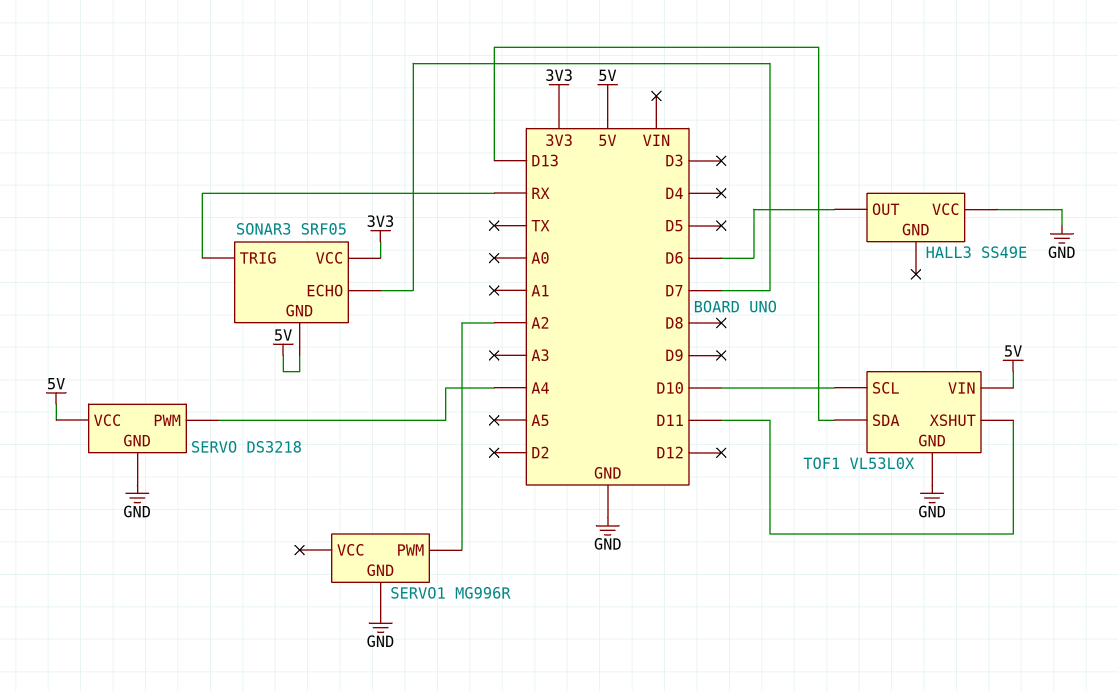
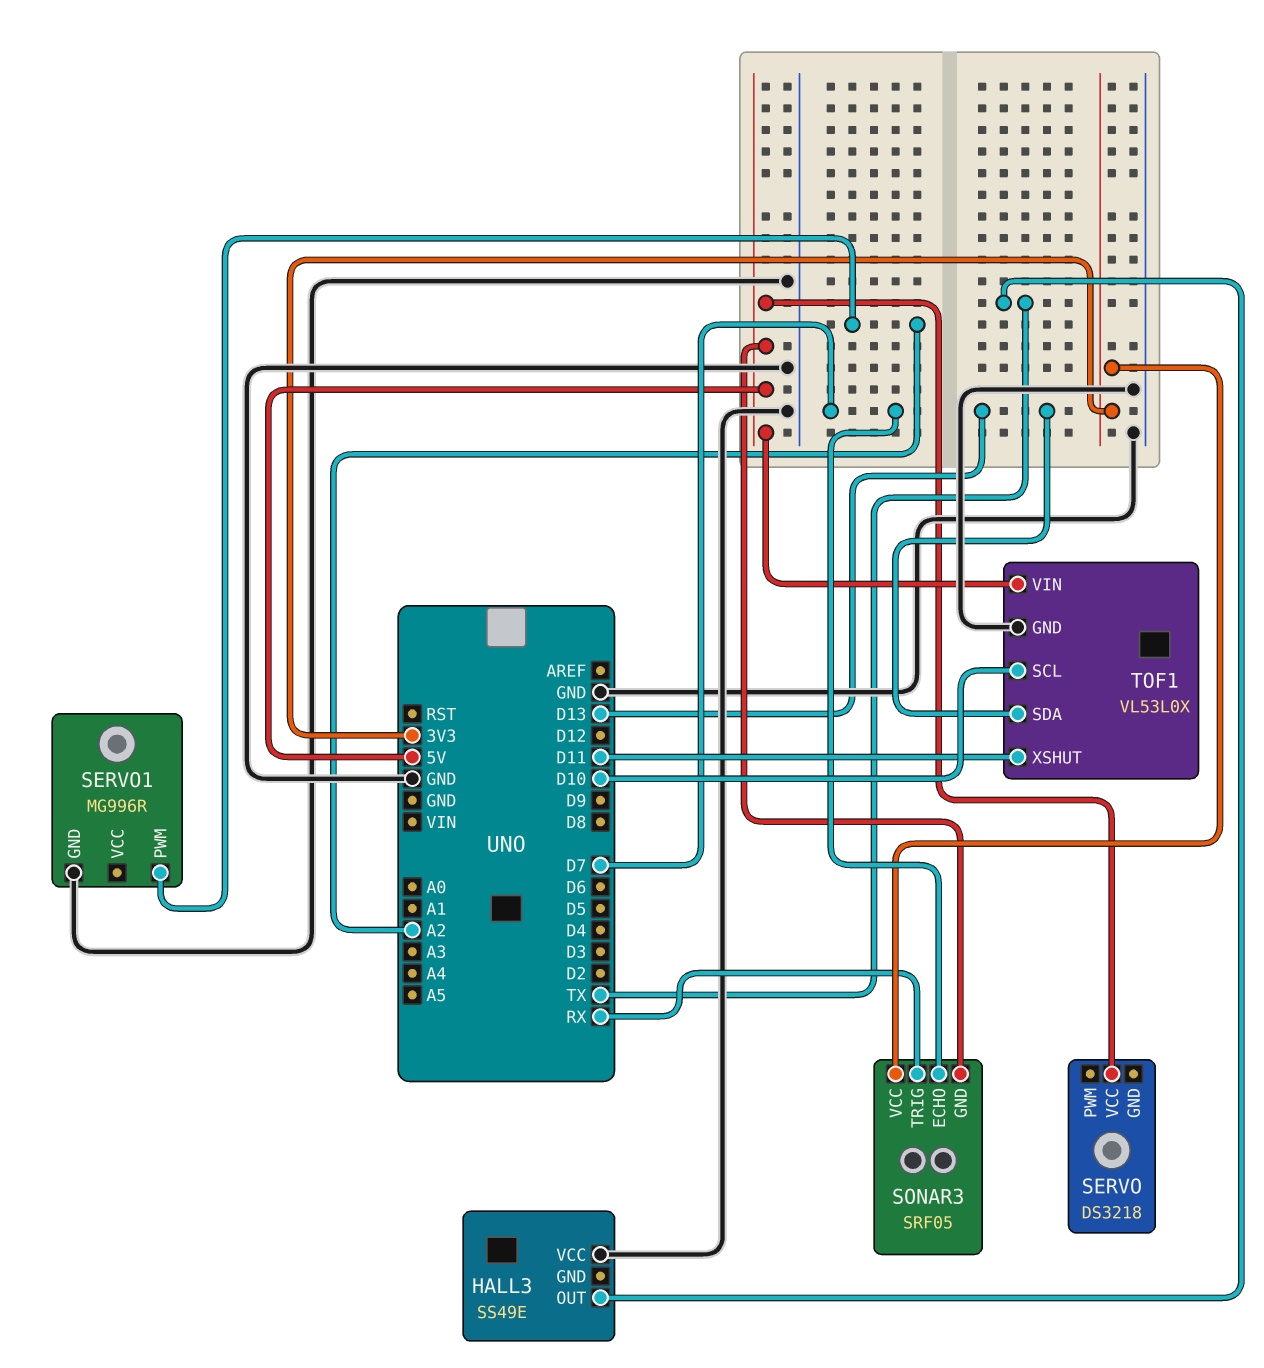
HALL3 pin OUT: D6 -> TX
SERVO pin GND: GND -> none
SERVO pin PWM: A4 -> none

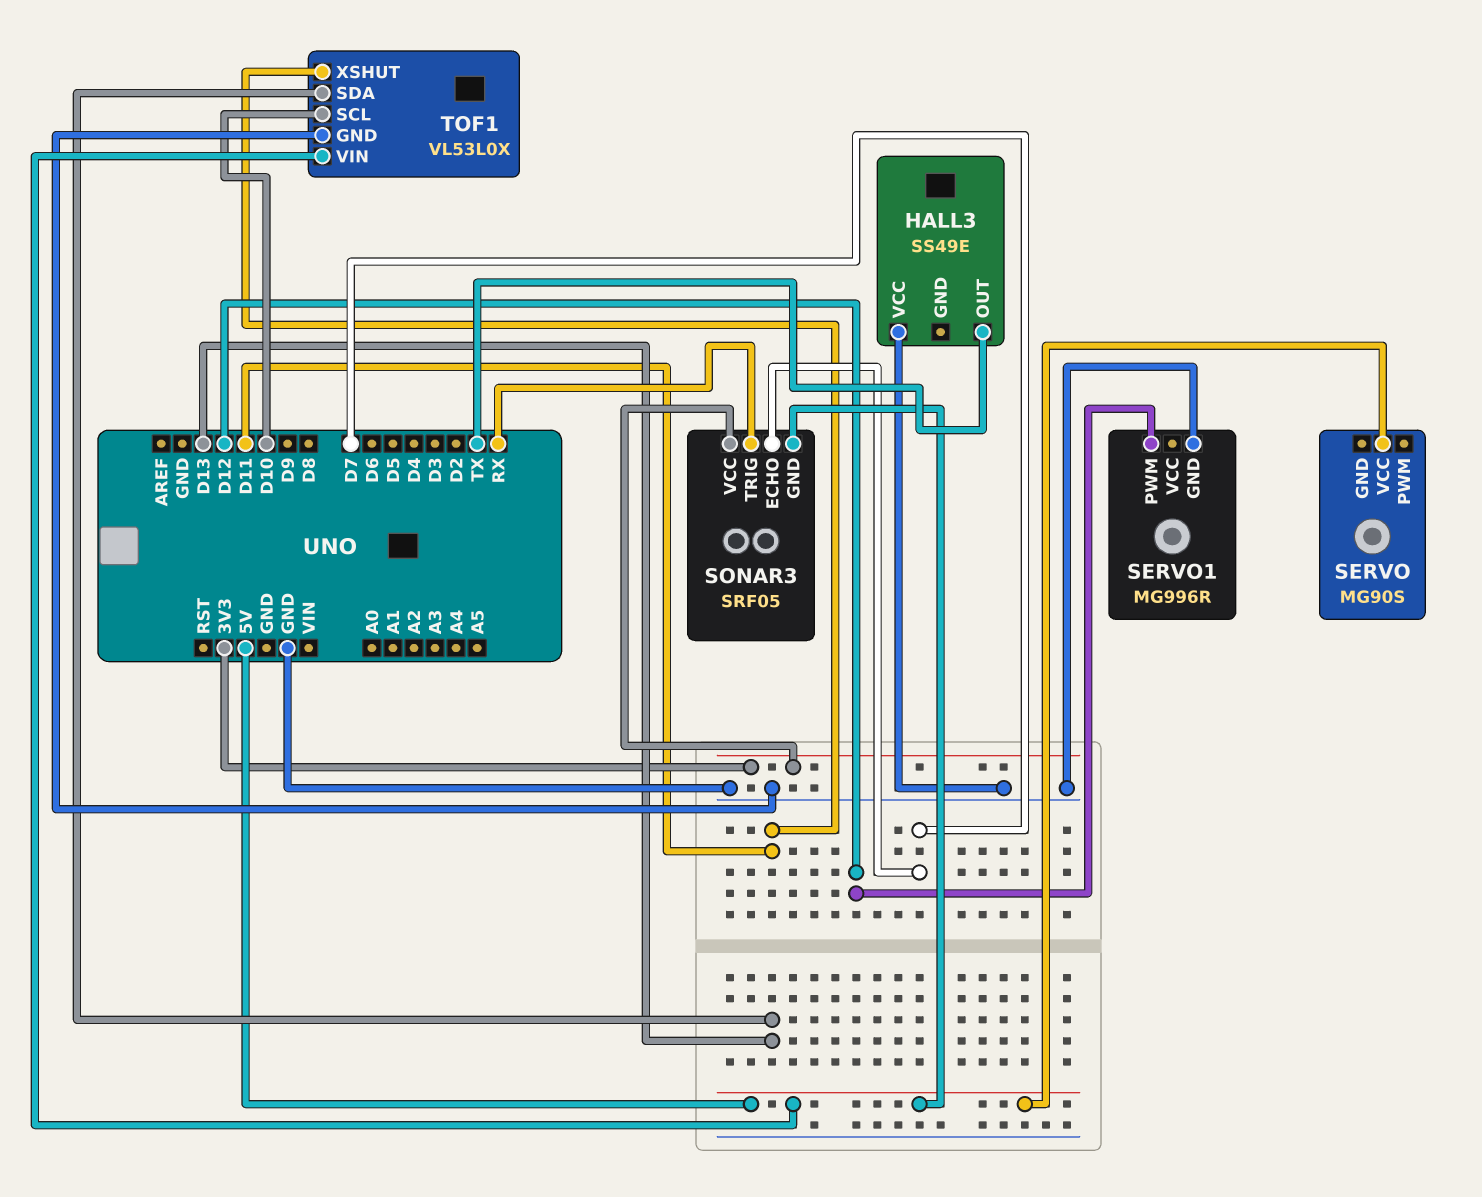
SERVO: DS3218 -> MG90S
SERVO1 pin PWM: A2 -> D12

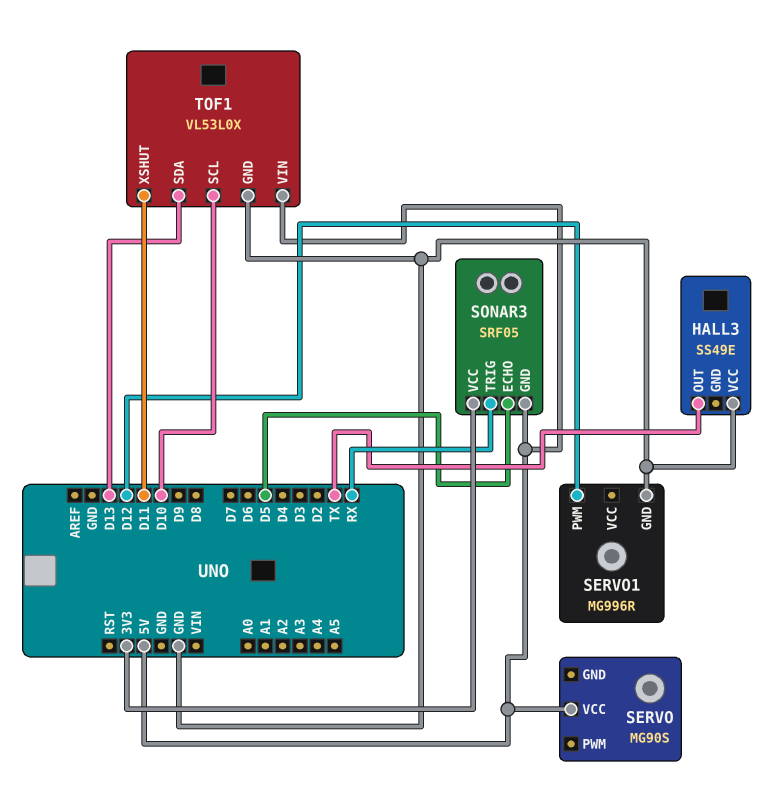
SONAR3 pin ECHO: D7 -> D5

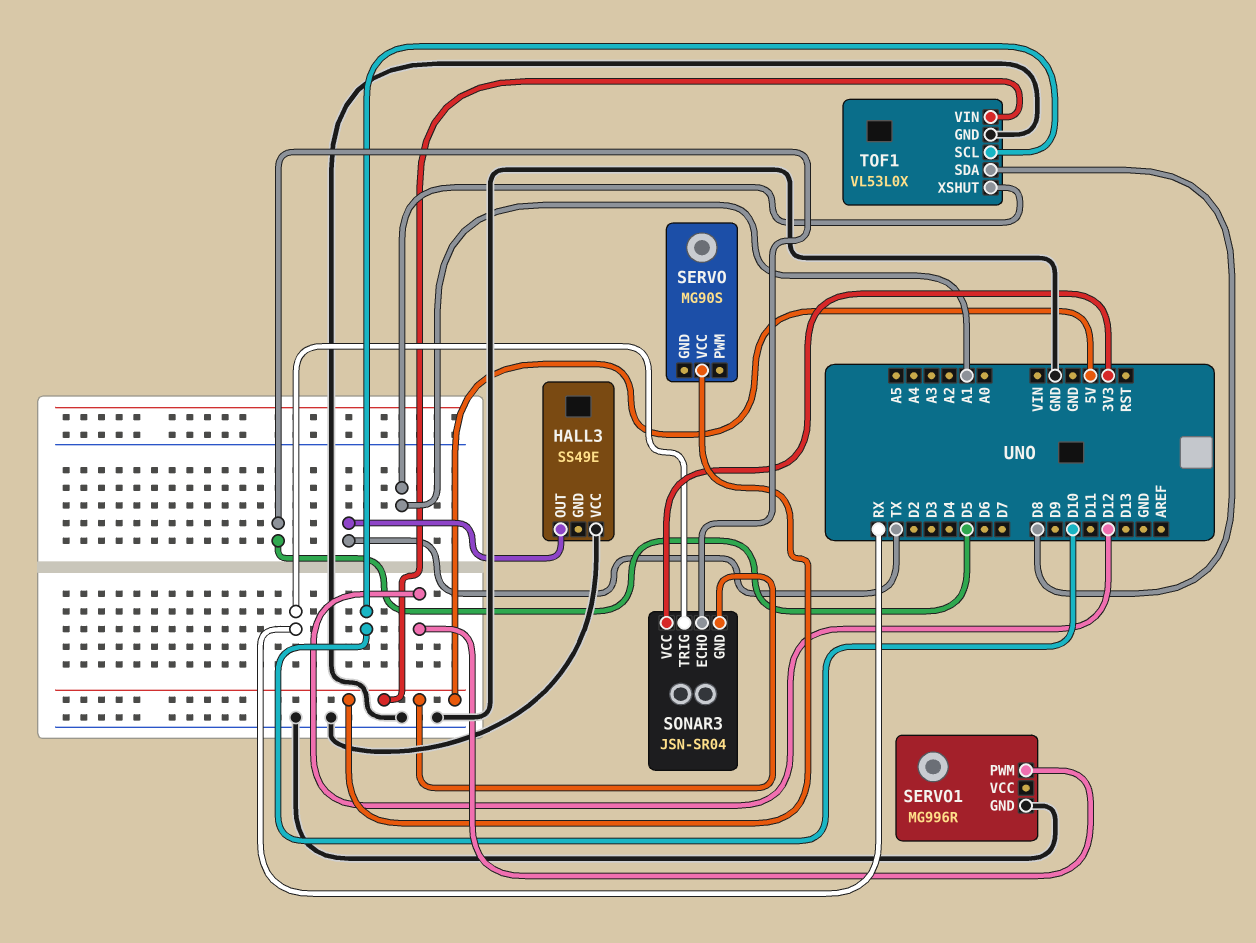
SONAR3: SRF05 -> JSN-SR04
TOF1 pin SDA: D13 -> D8
TOF1 pin XSHUT: D11 -> A1

